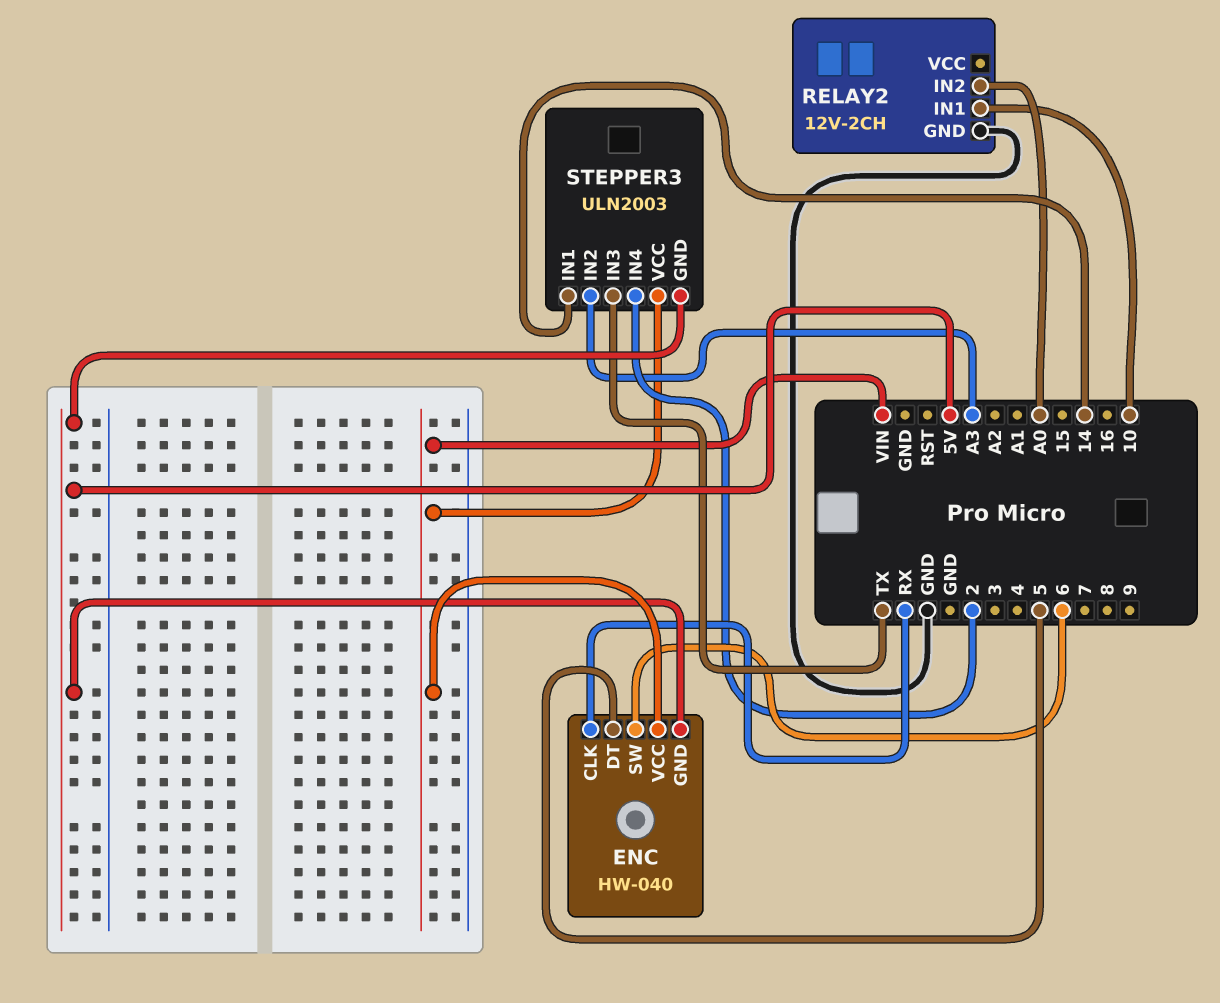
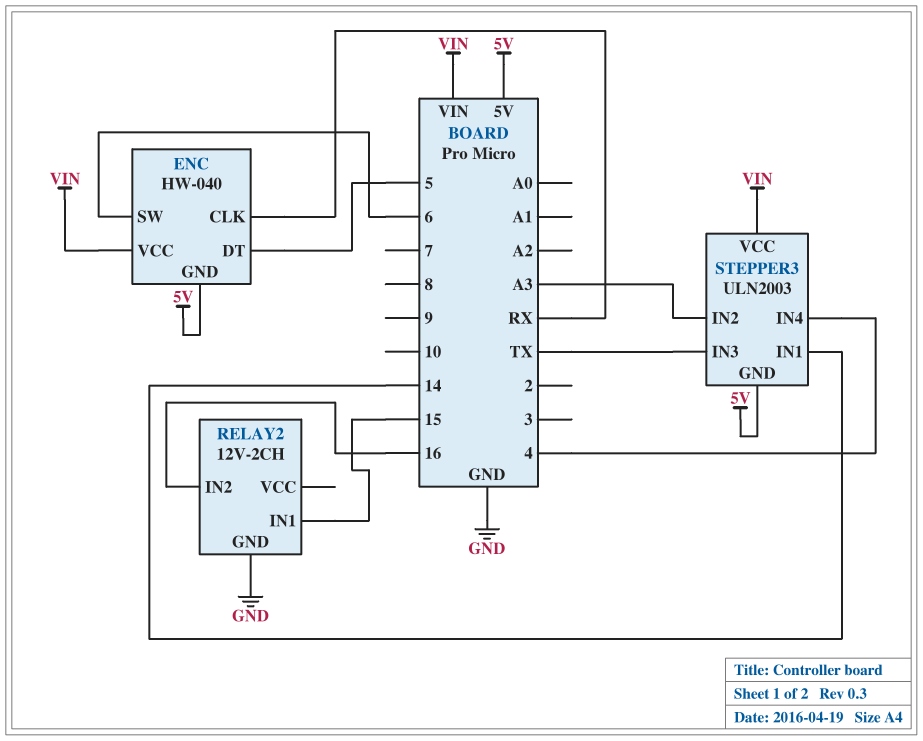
RELAY2 pin IN1: 10 -> 15
RELAY2 pin IN2: A0 -> 16
STEPPER3 pin IN4: 2 -> 4

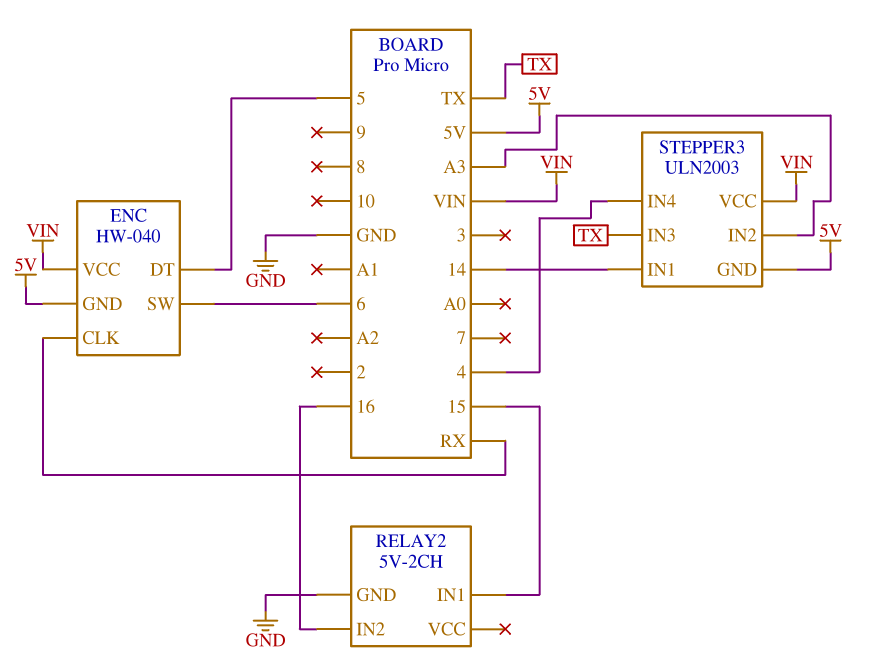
RELAY2: 12V-2CH -> 5V-2CH

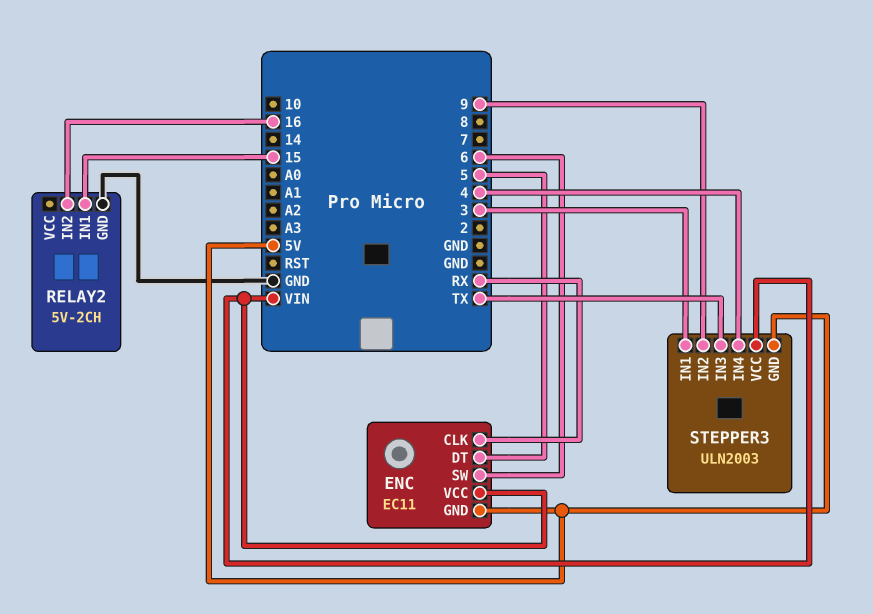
ENC: HW-040 -> EC11
STEPPER3 pin IN1: 14 -> 3
STEPPER3 pin IN2: A3 -> 9

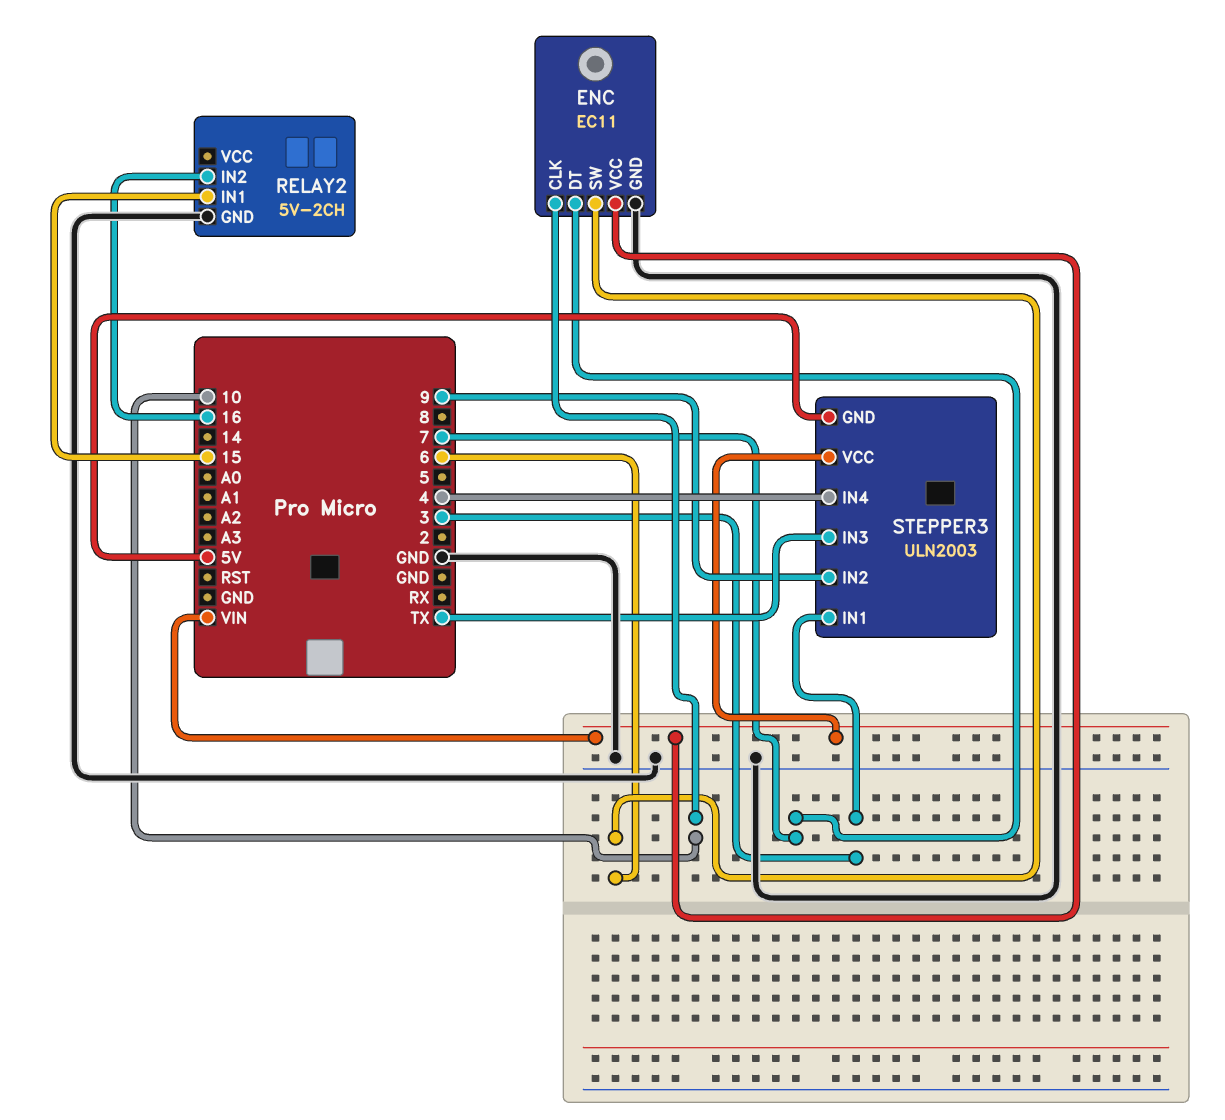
ENC pin CLK: RX -> 10
ENC pin DT: 5 -> 7
ENC pin GND: 5V -> GND

